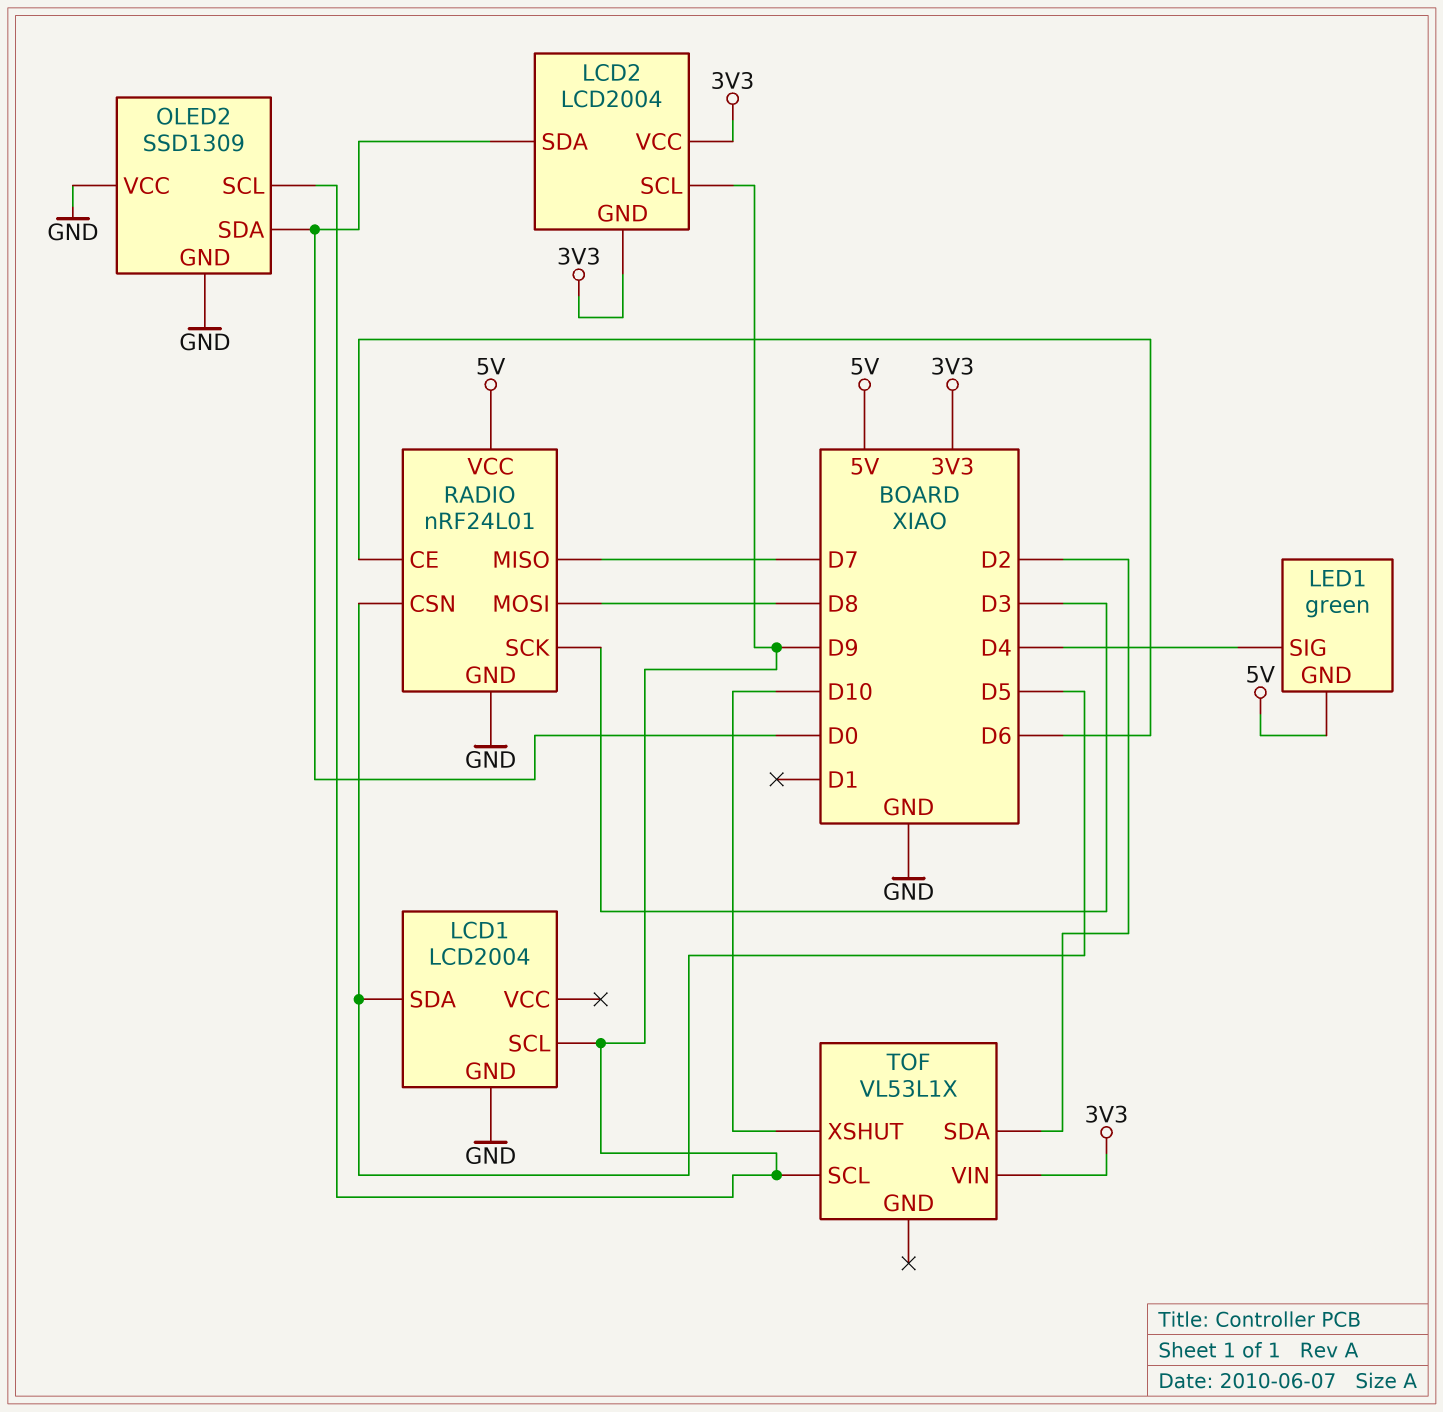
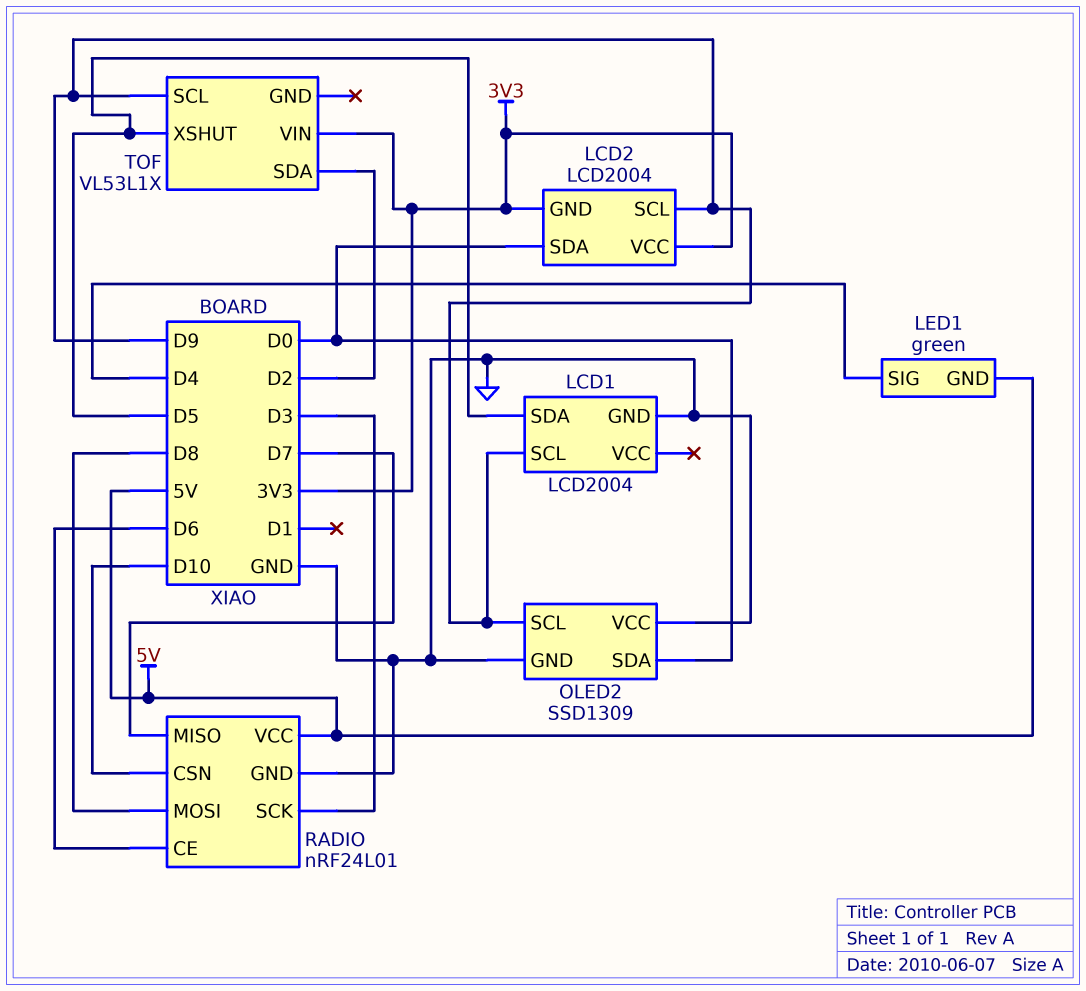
RADIO pin CSN: D5 -> D10
TOF pin XSHUT: D10 -> D5

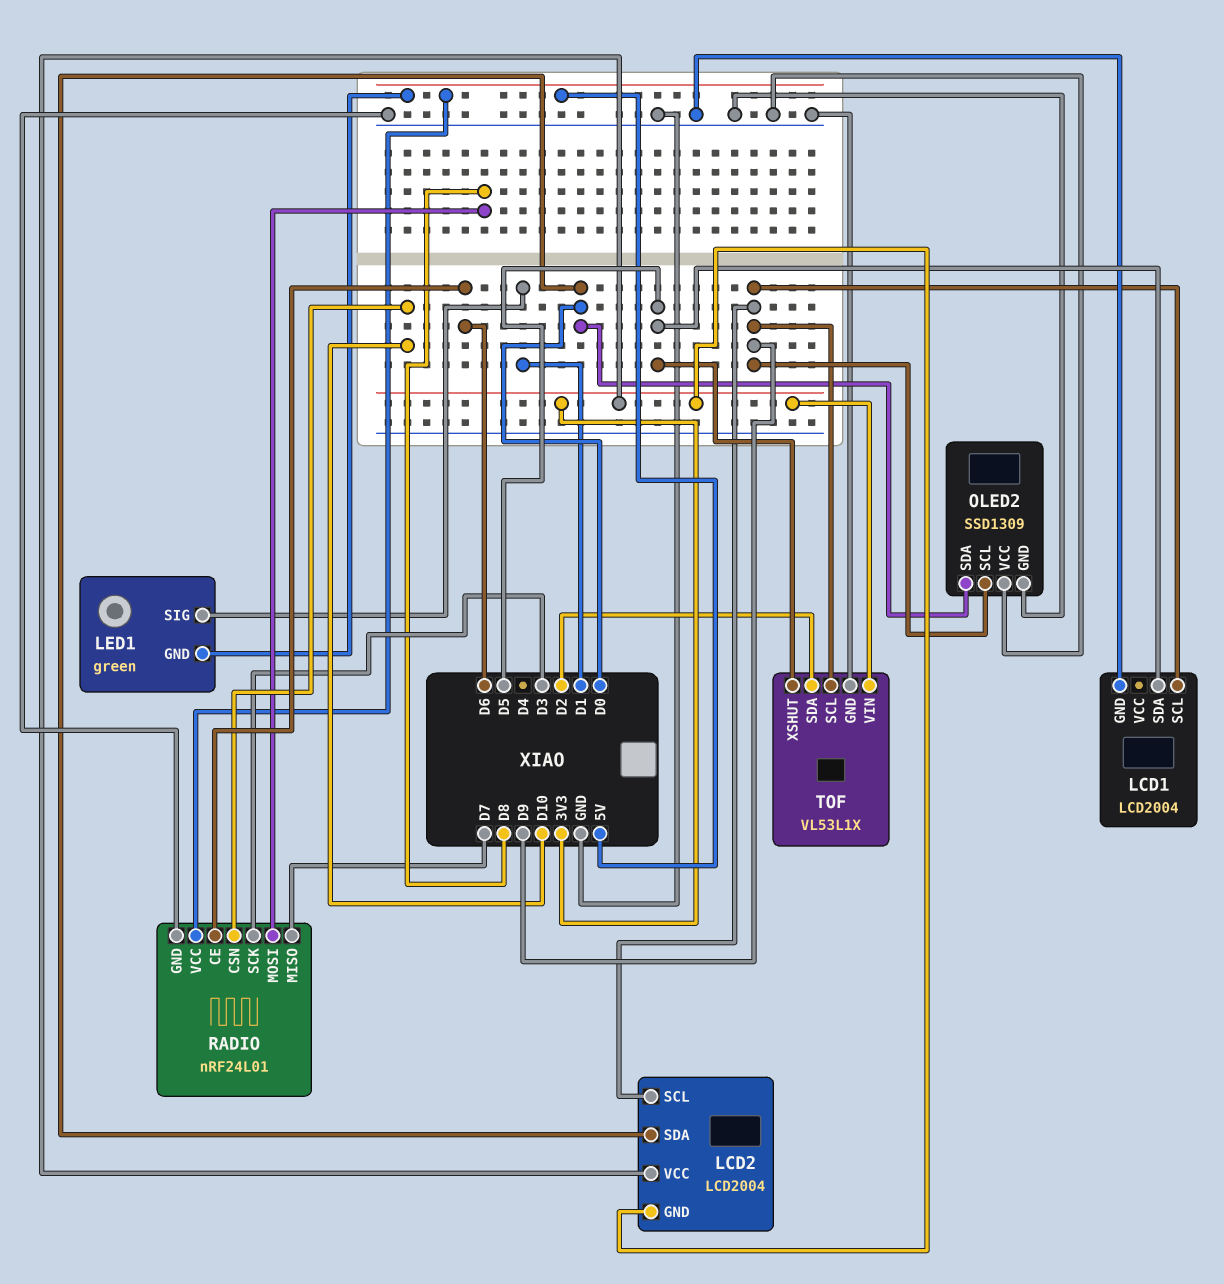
LED1 pin SIG: D4 -> D1
TOF pin GND: none -> GND

